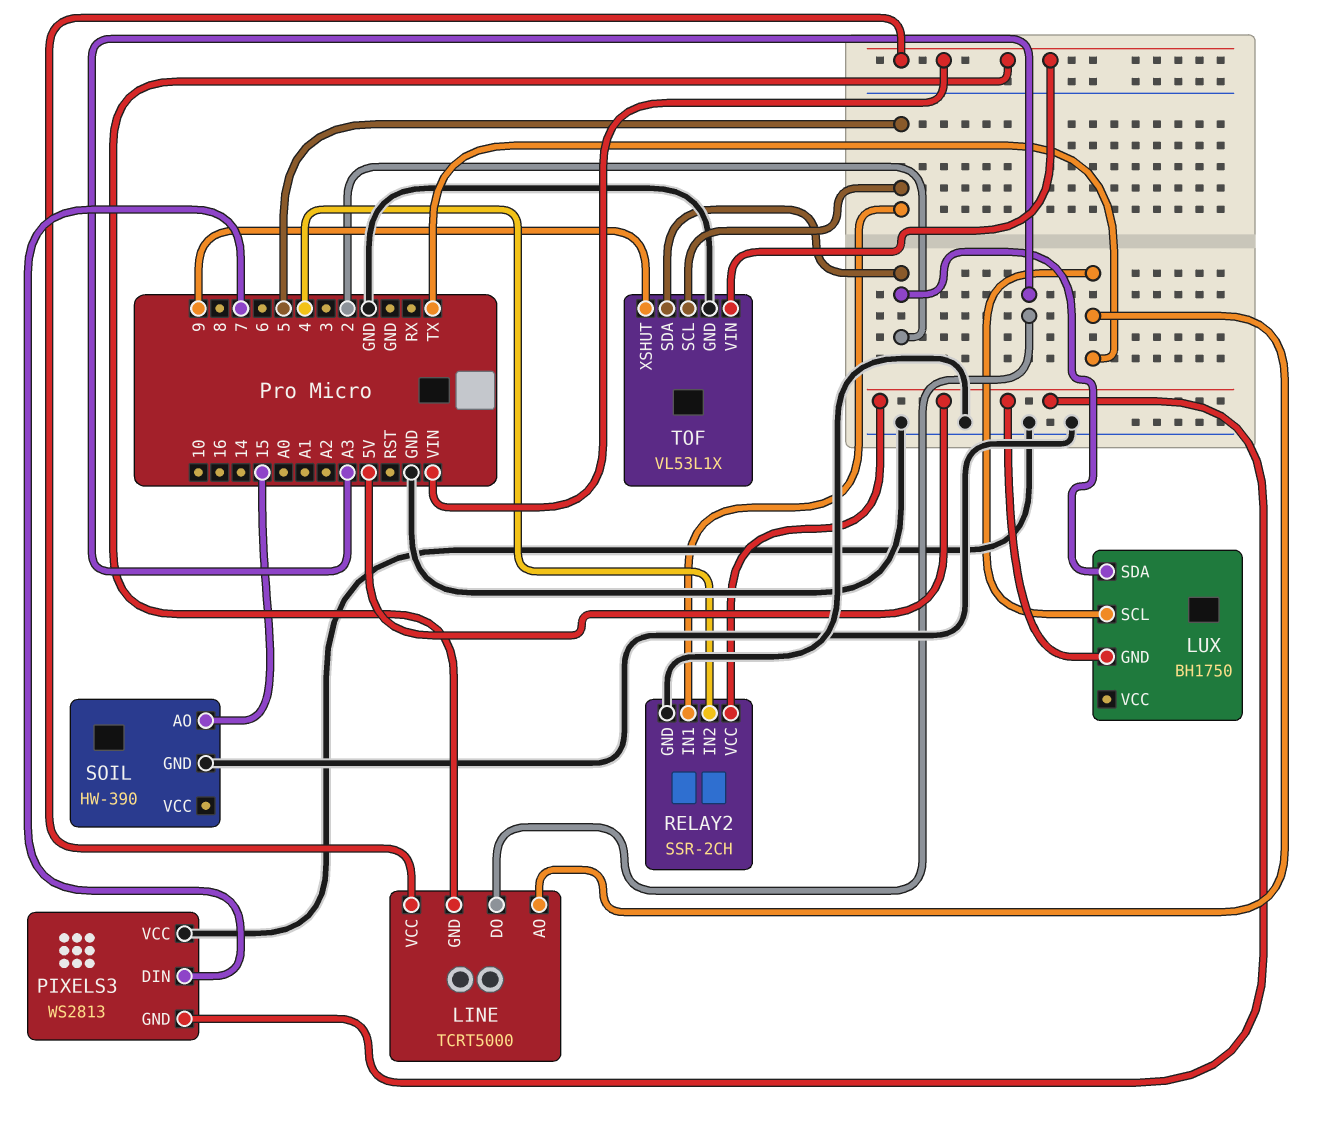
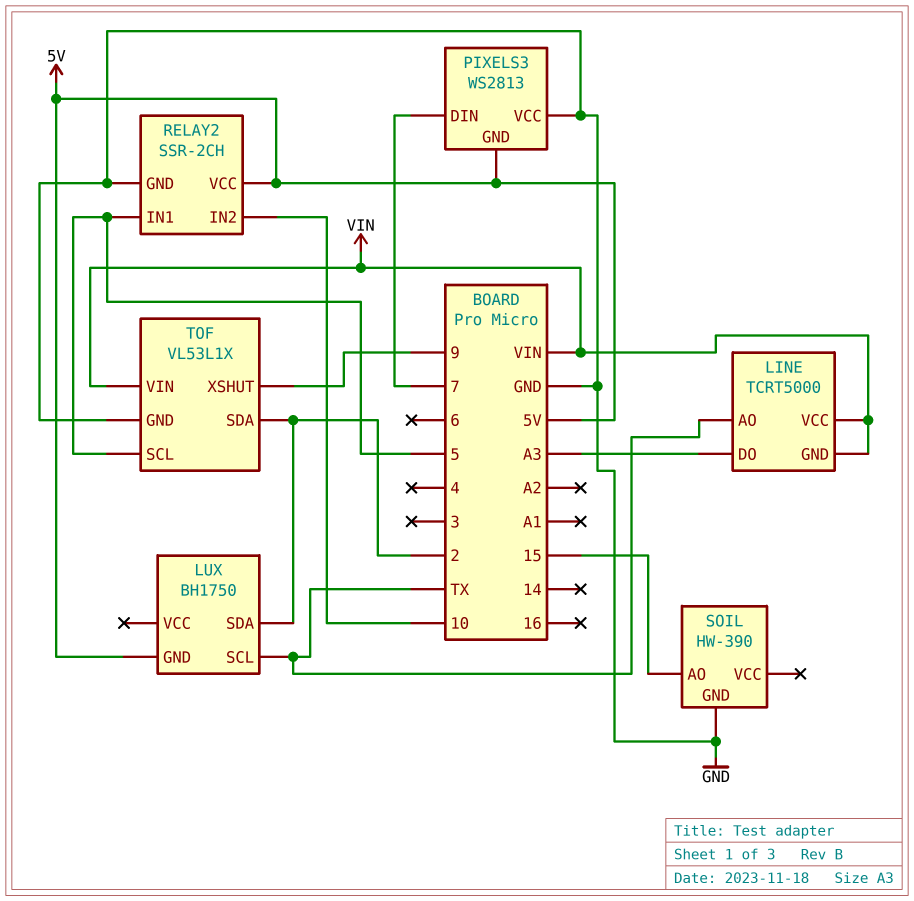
RELAY2 pin IN2: 4 -> 10

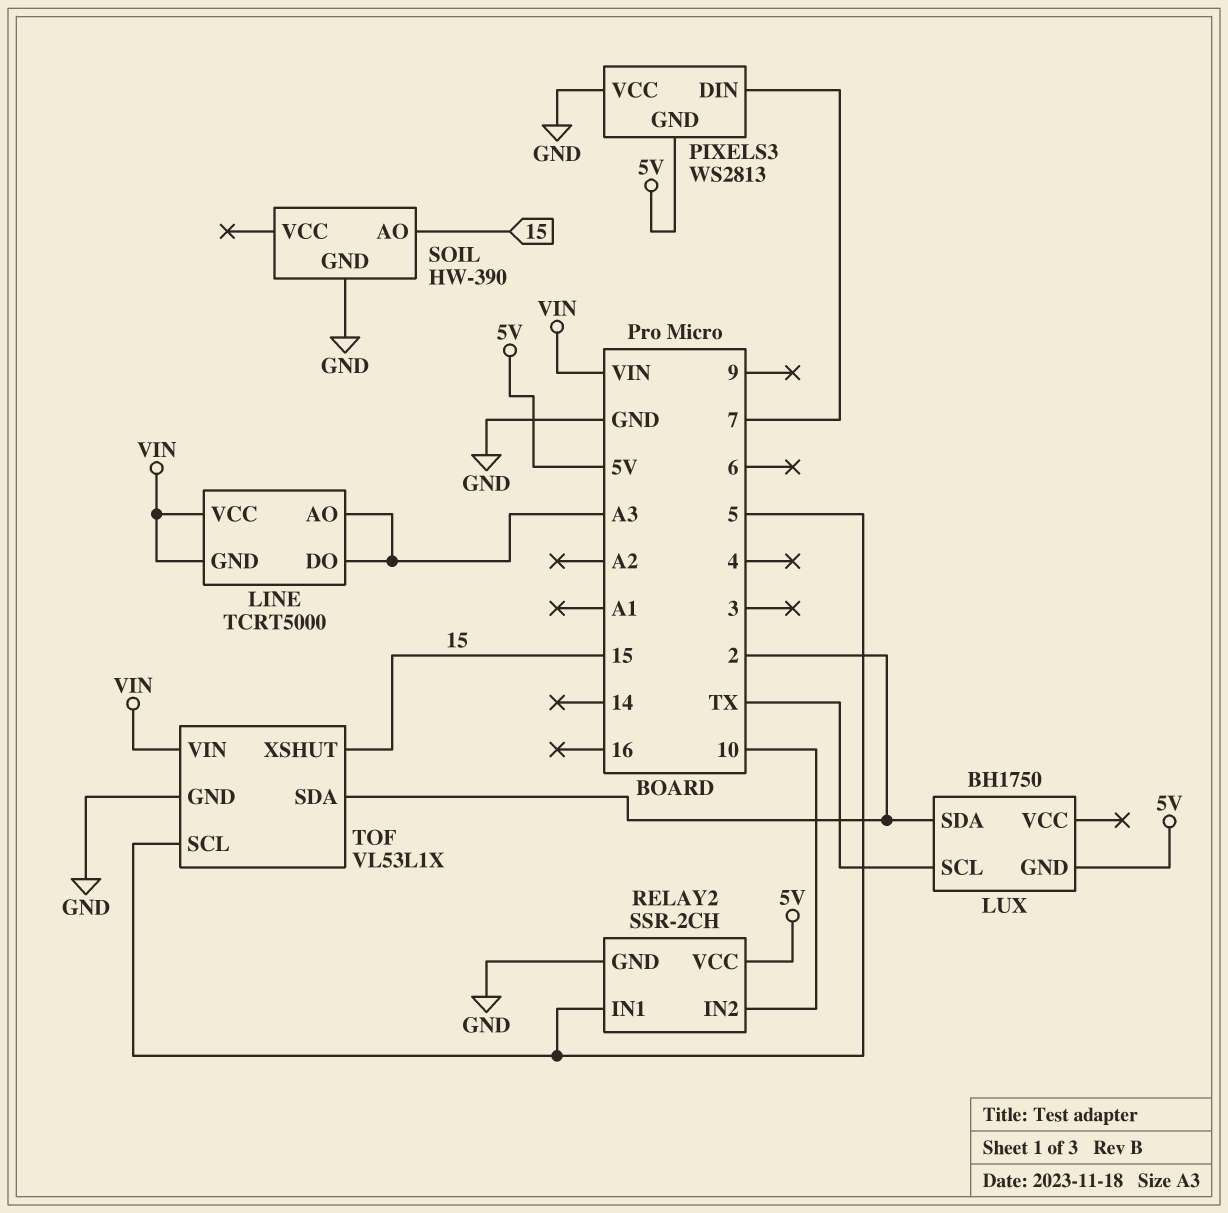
LINE pin AO: TX -> A3
TOF pin XSHUT: 9 -> 15

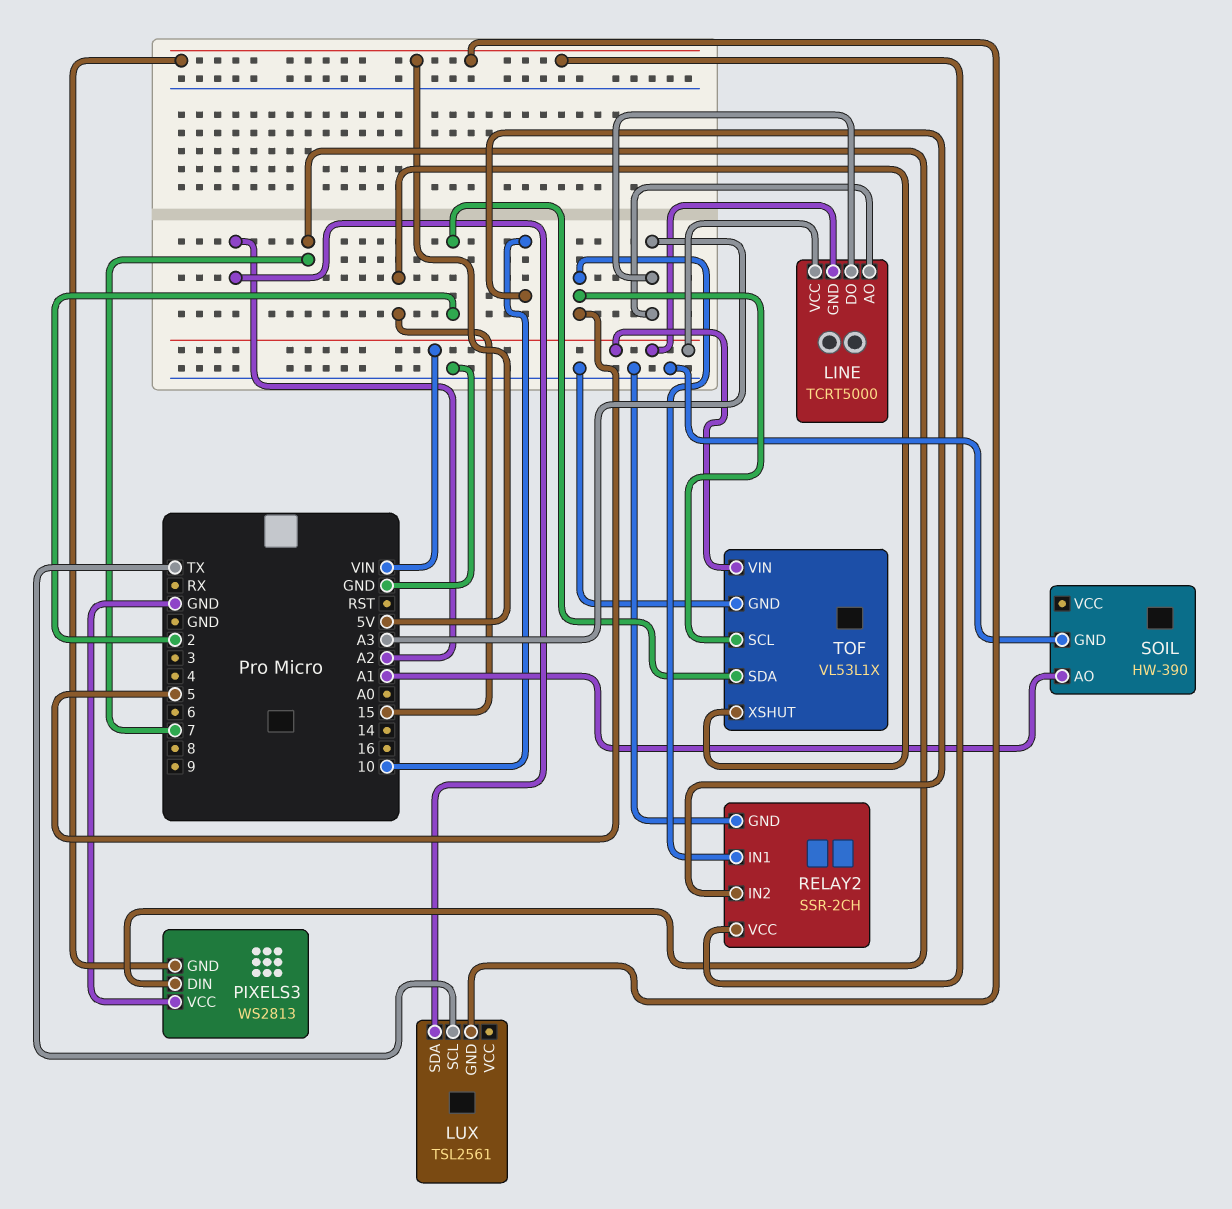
LUX: BH1750 -> TSL2561
LUX pin SDA: 2 -> A2
SOIL pin AO: 15 -> A1

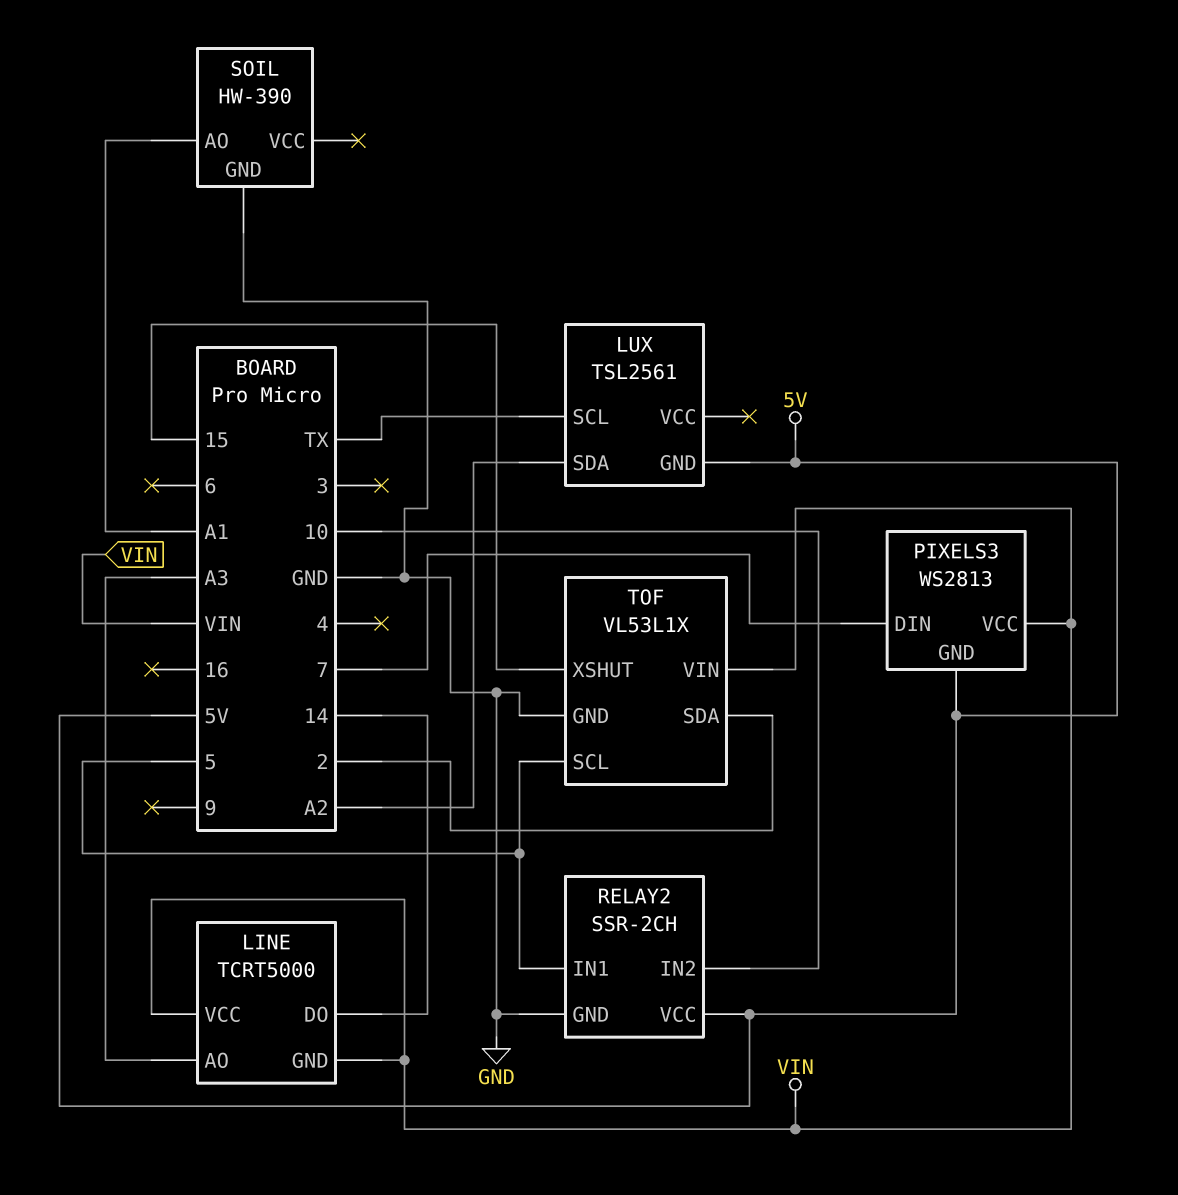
LINE pin DO: A3 -> 14
PIXELS3 pin VCC: GND -> VIN

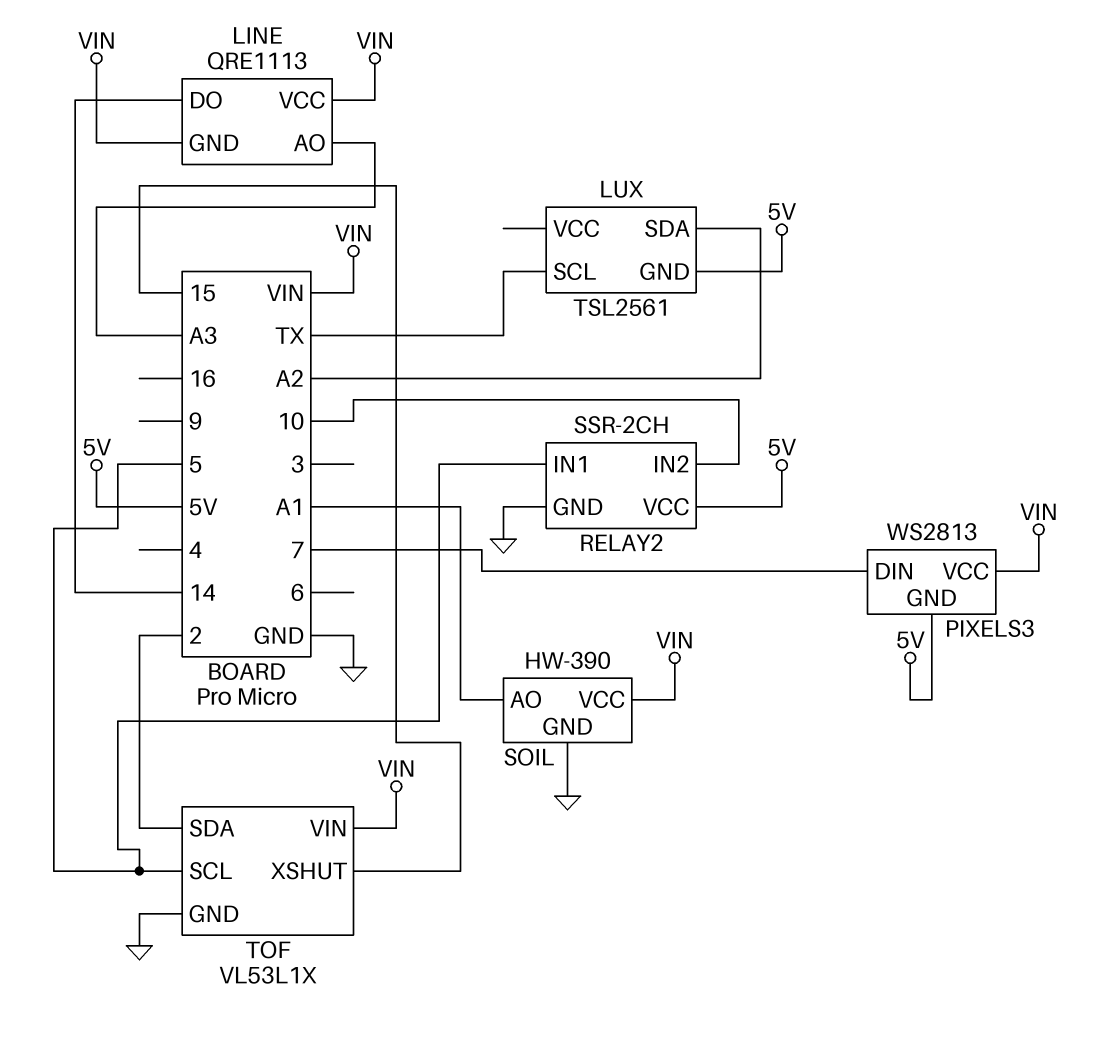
LINE: TCRT5000 -> QRE1113
SOIL pin VCC: none -> VIN

